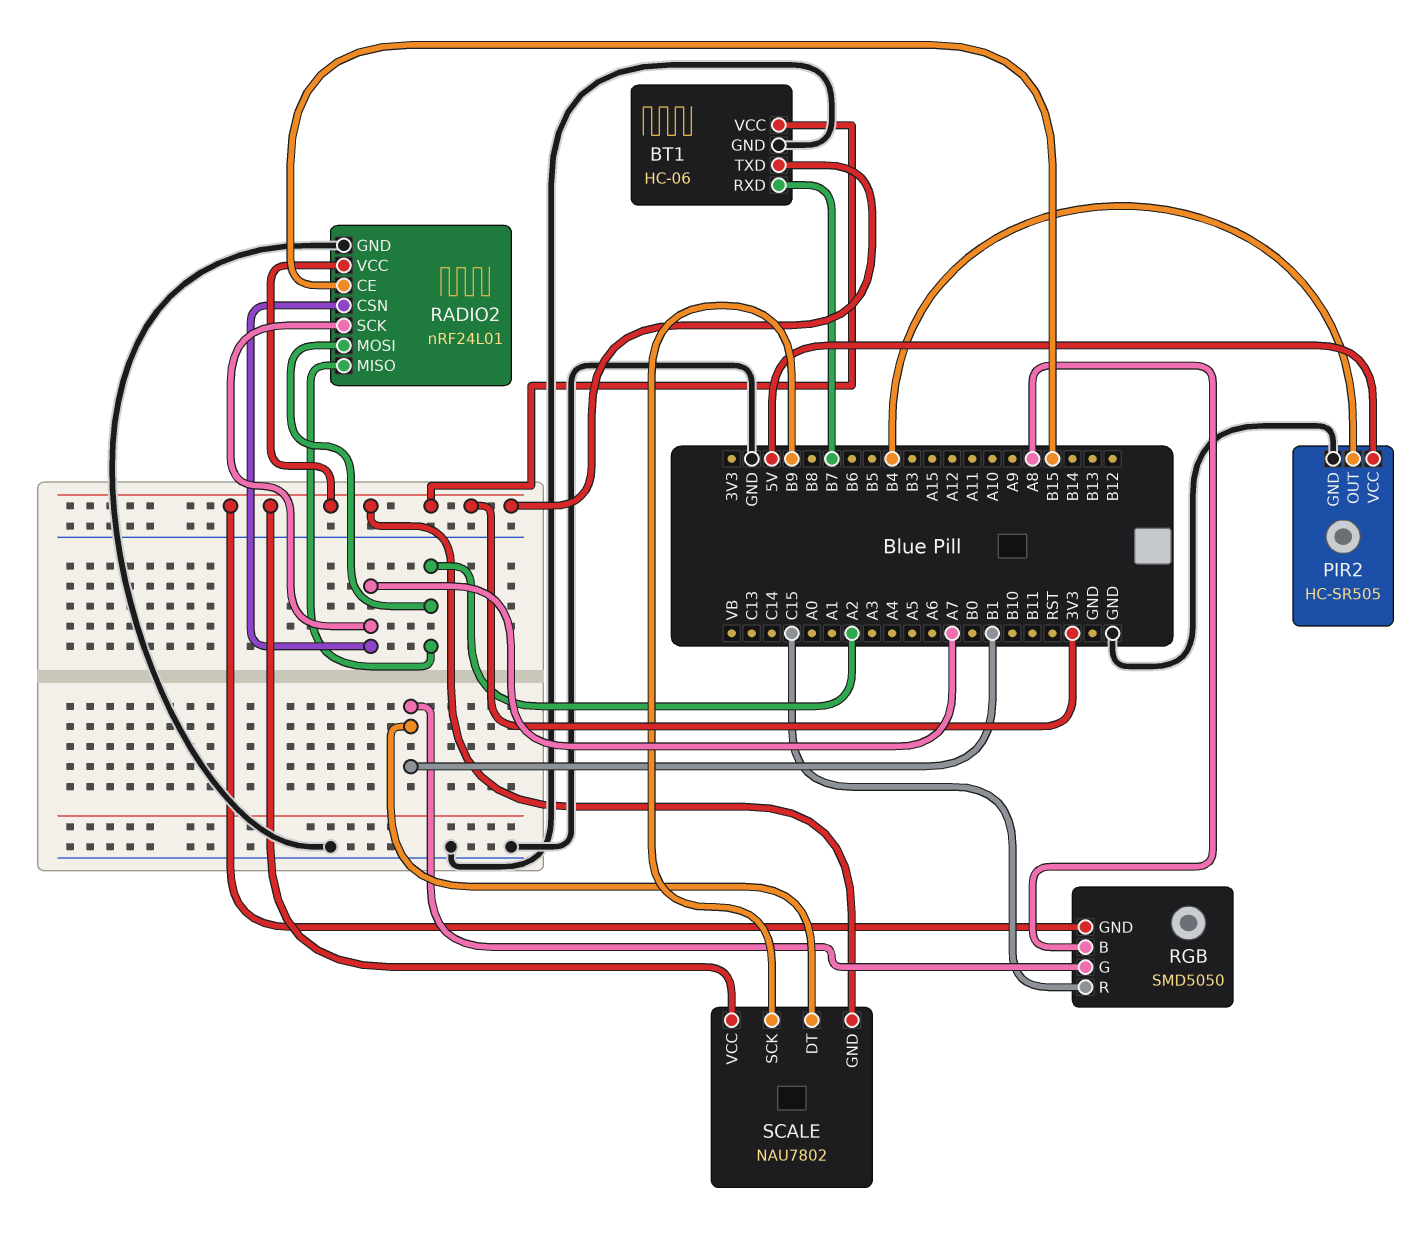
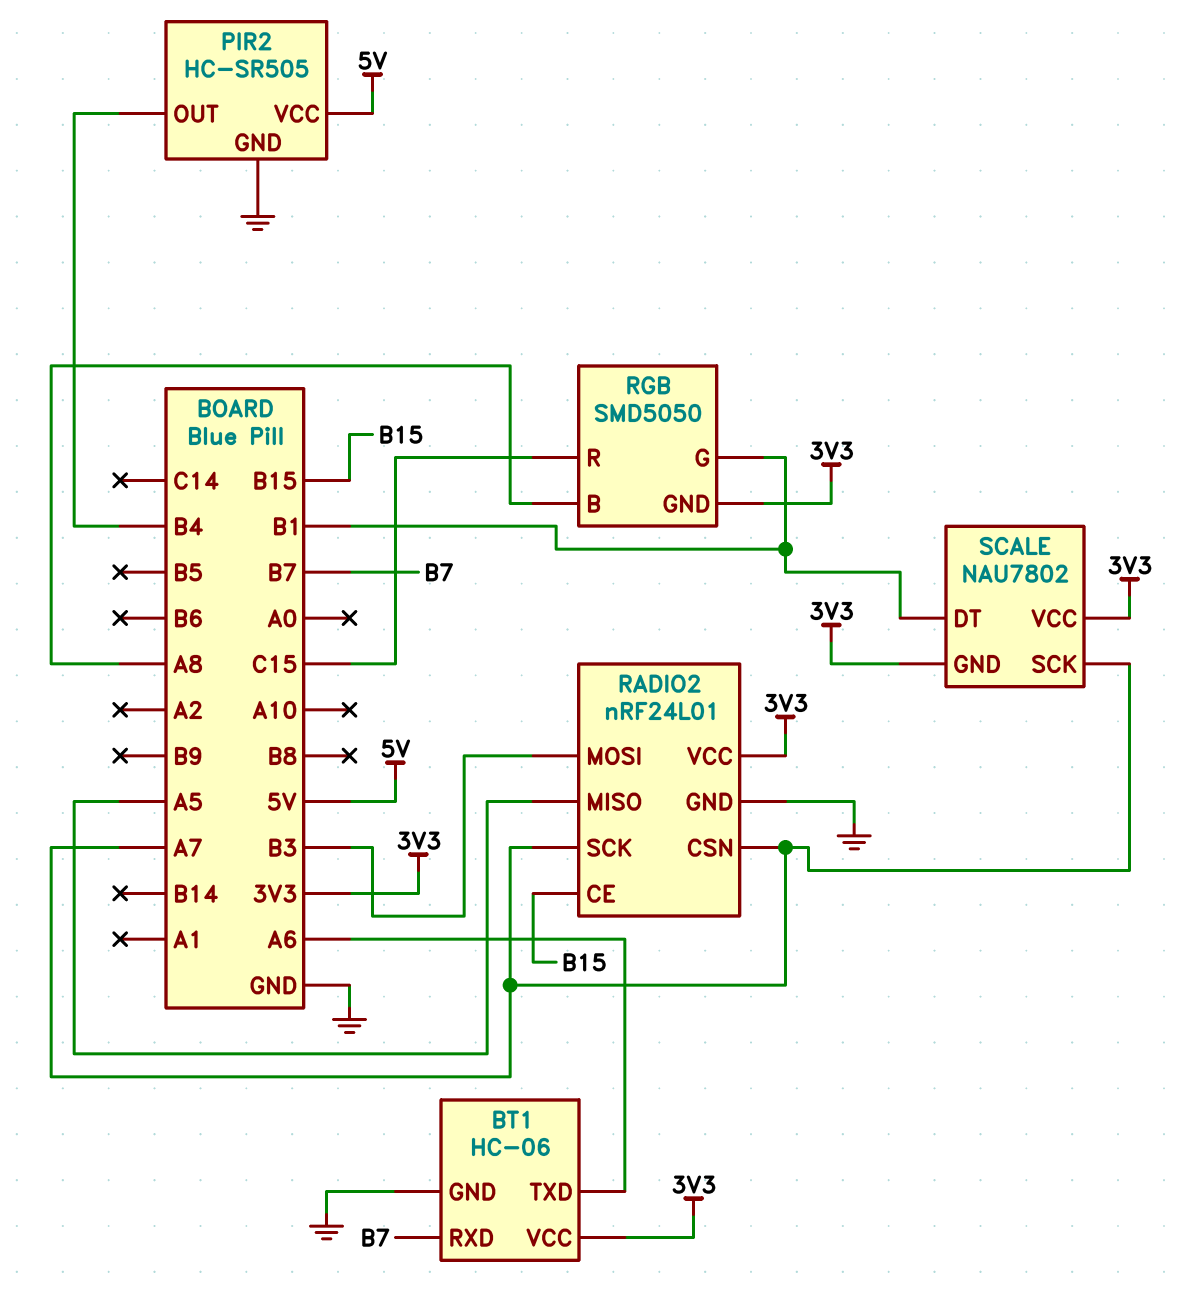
BT1 pin TXD: 3V3 -> A6
RADIO2 pin MISO: A2 -> A5
RADIO2 pin MOSI: A2 -> B3
SCALE pin SCK: B9 -> A7

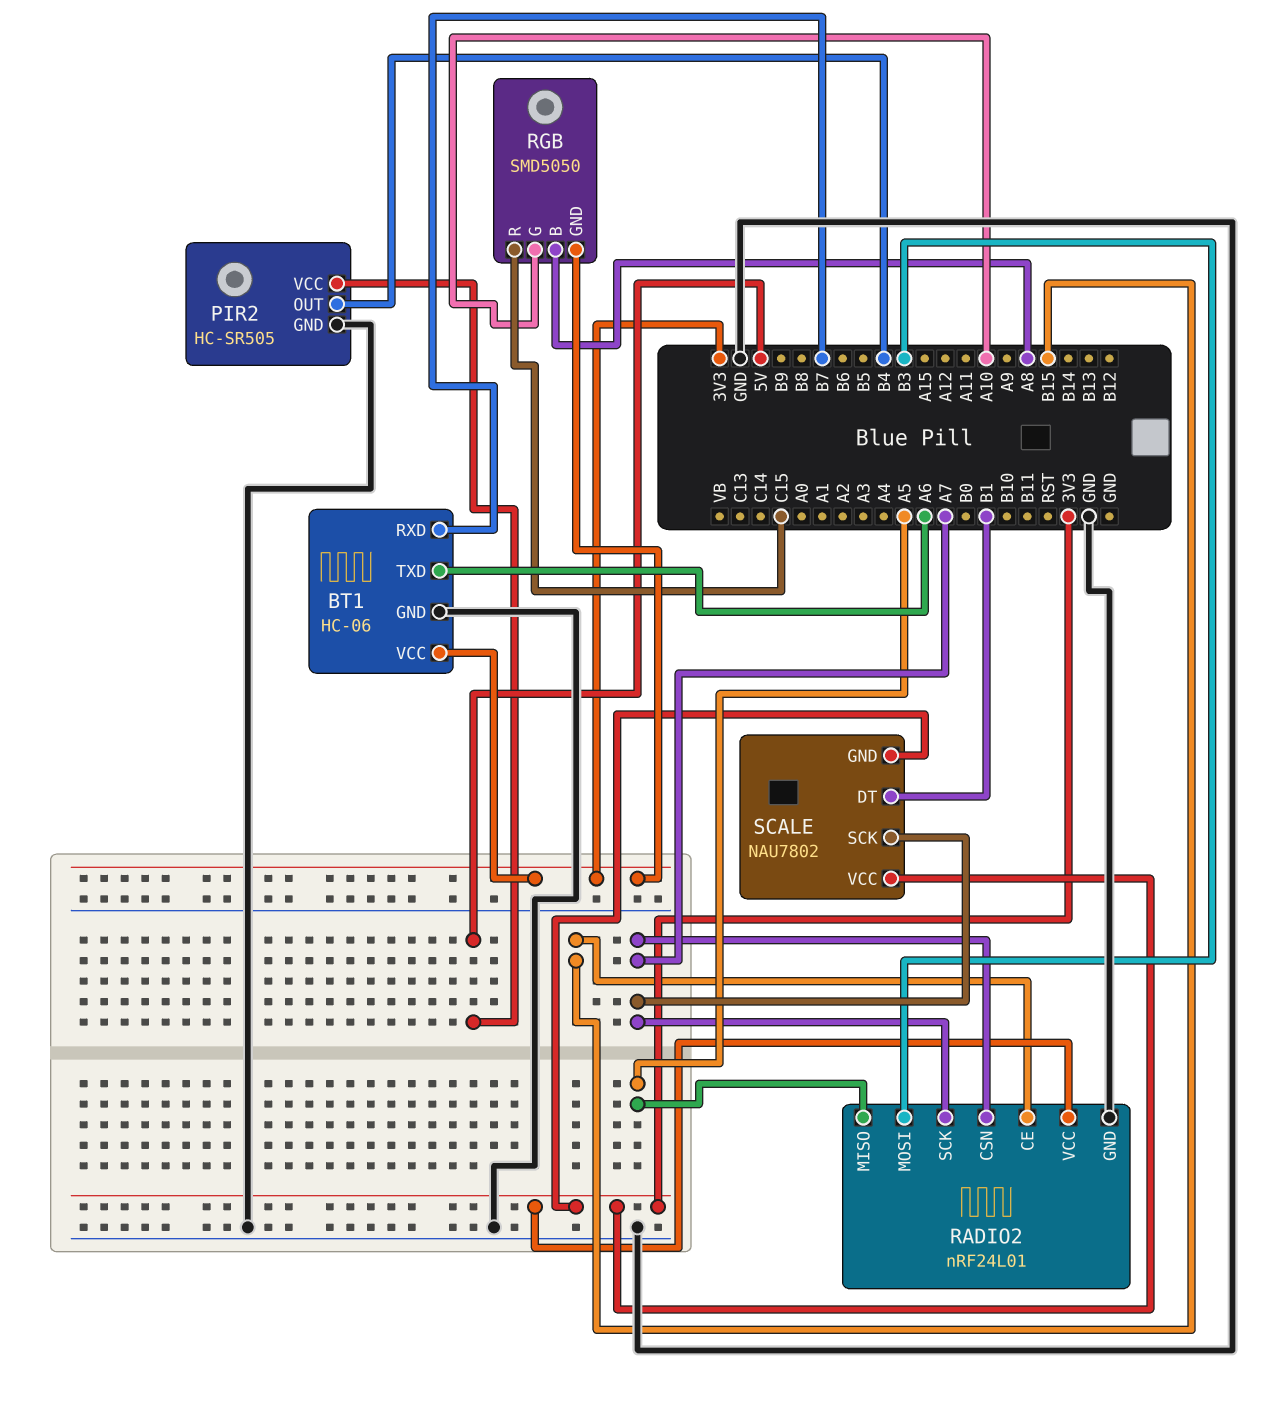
RGB pin G: B1 -> A10

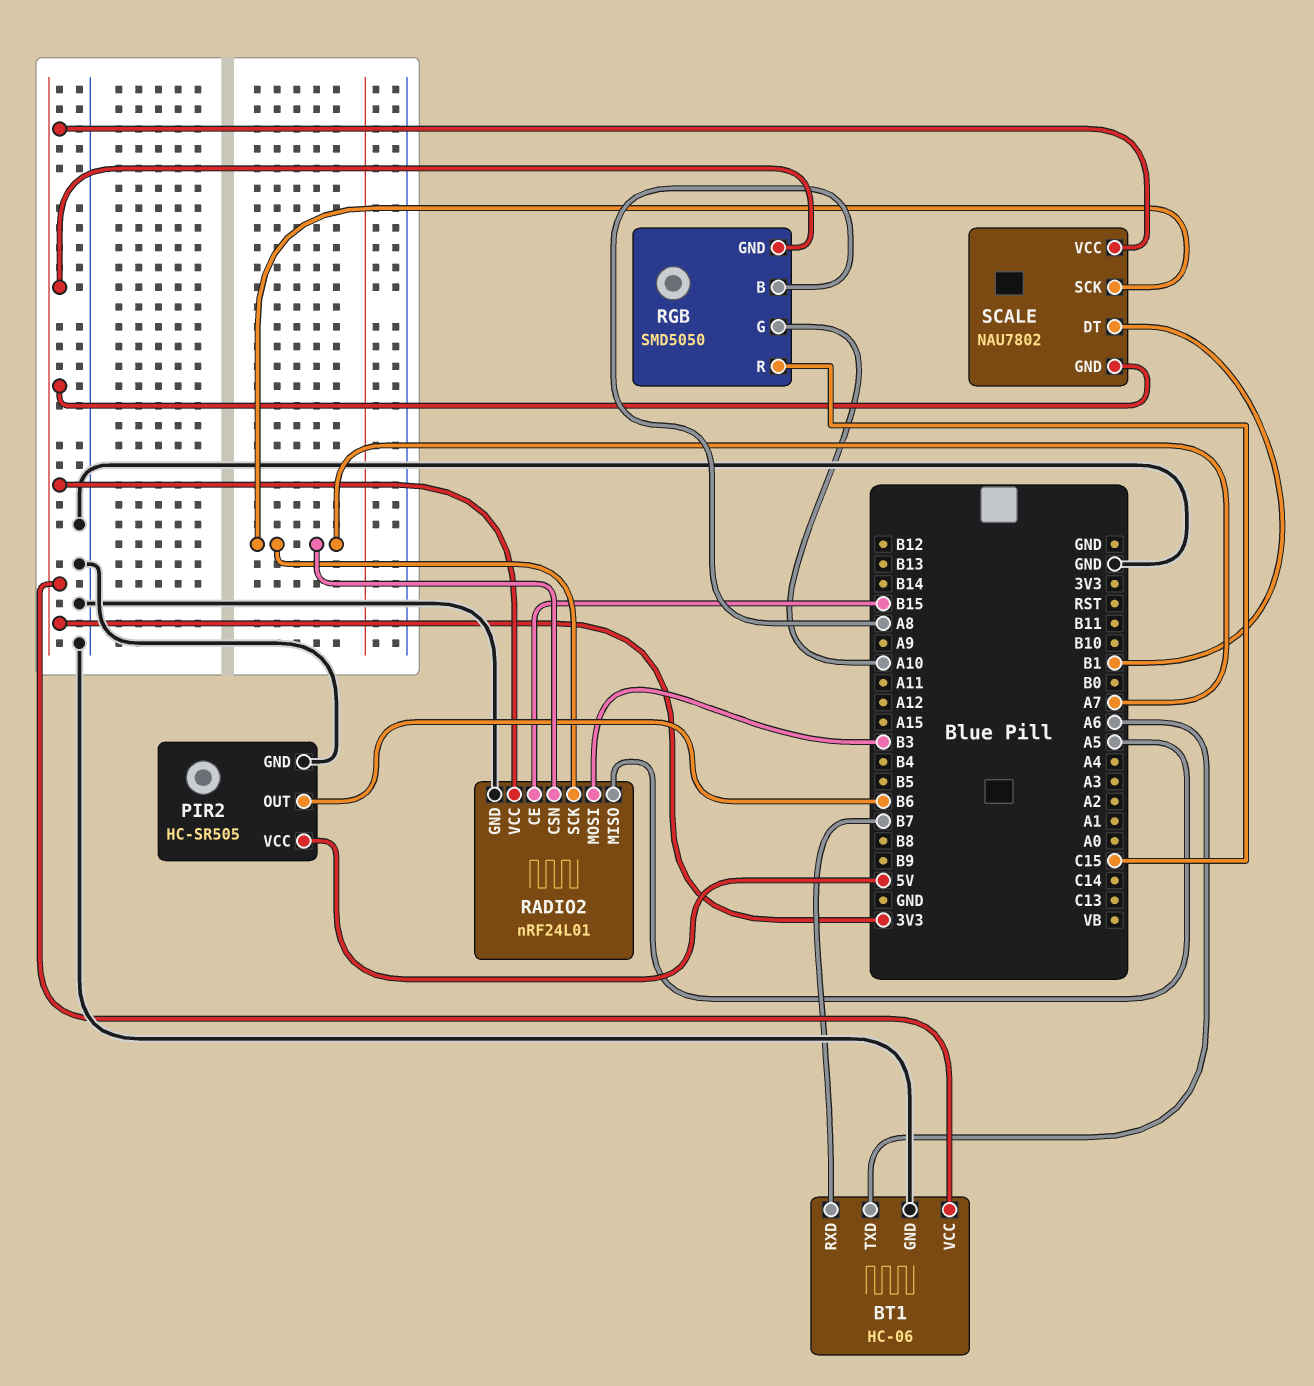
PIR2 pin OUT: B4 -> B6

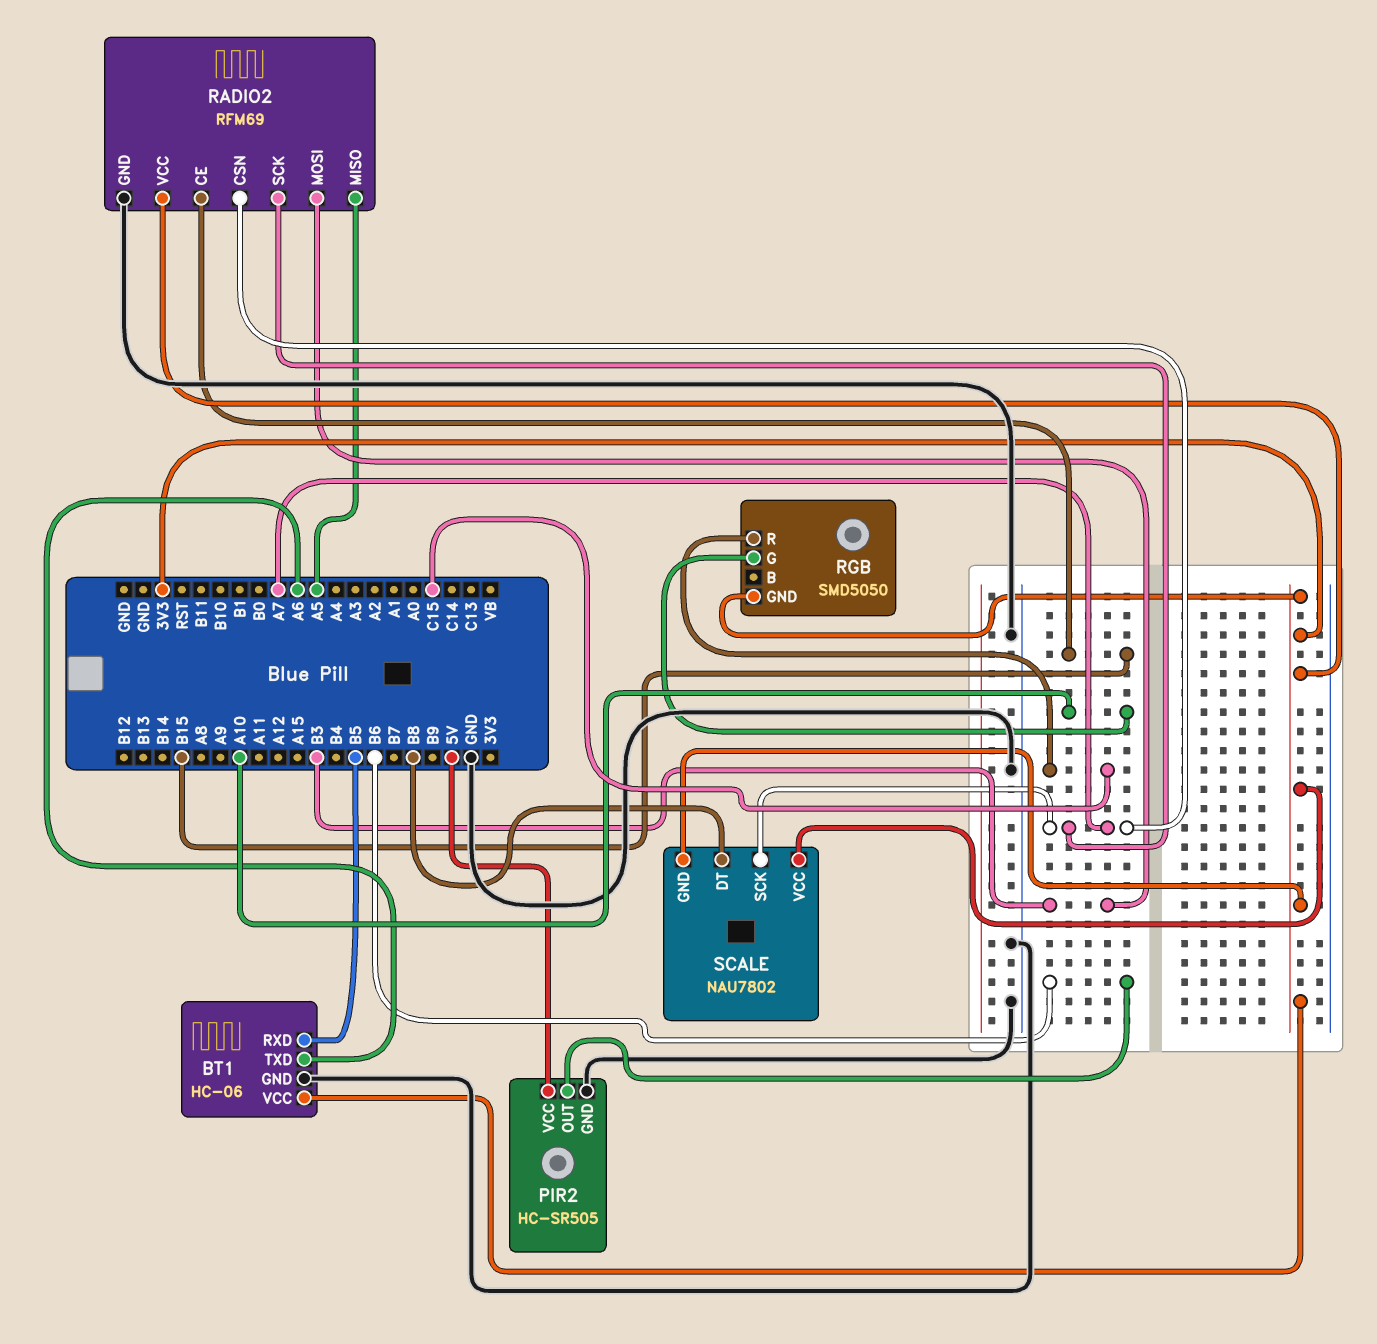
BT1 pin RXD: B7 -> B5
RADIO2: nRF24L01 -> RFM69
RGB pin B: A8 -> none
SCALE pin DT: B1 -> B8

